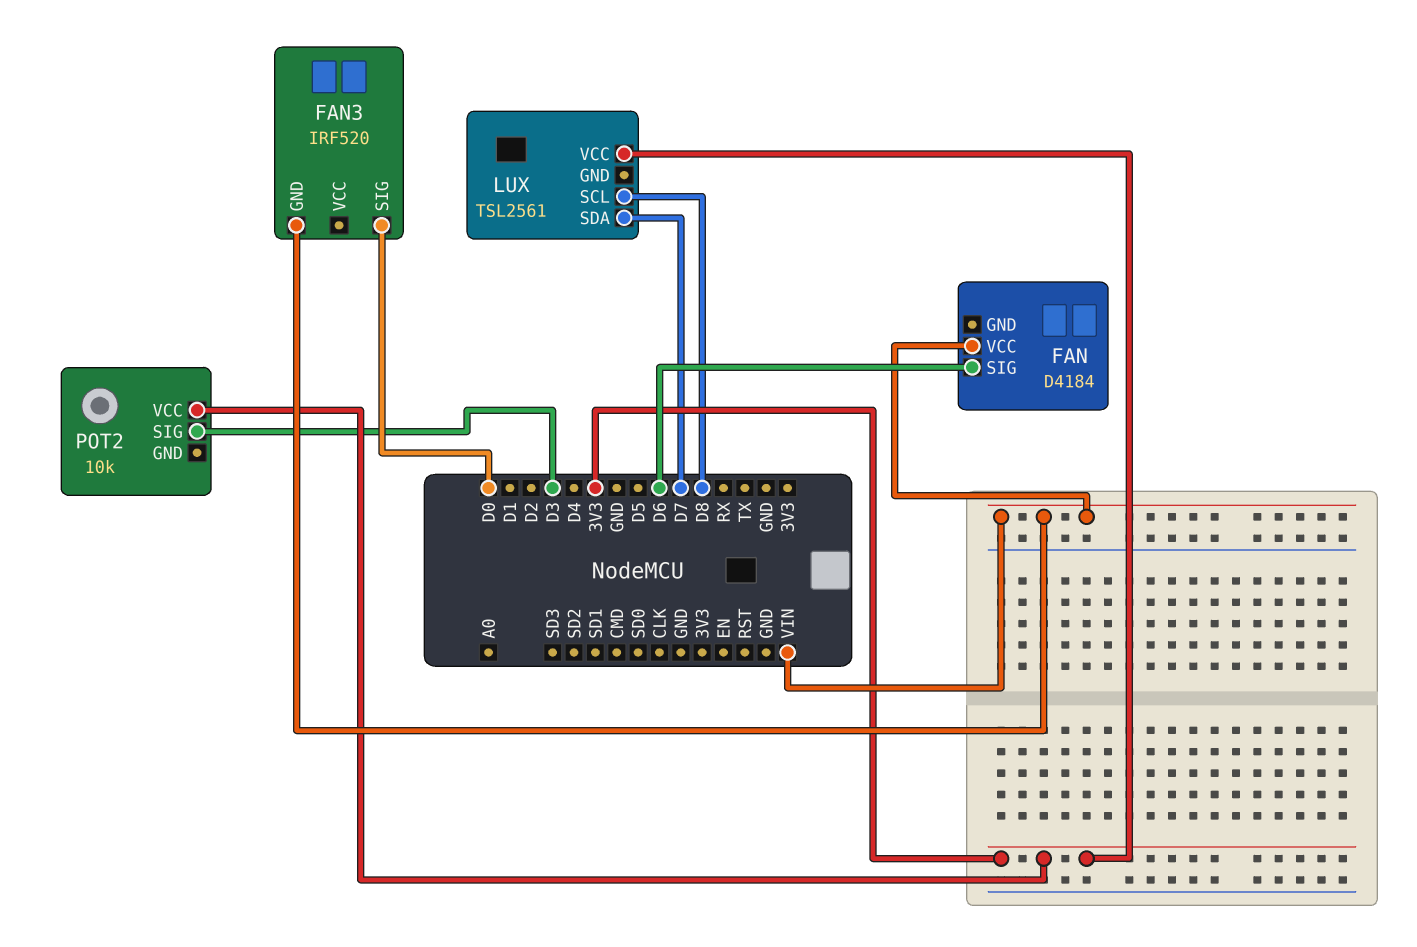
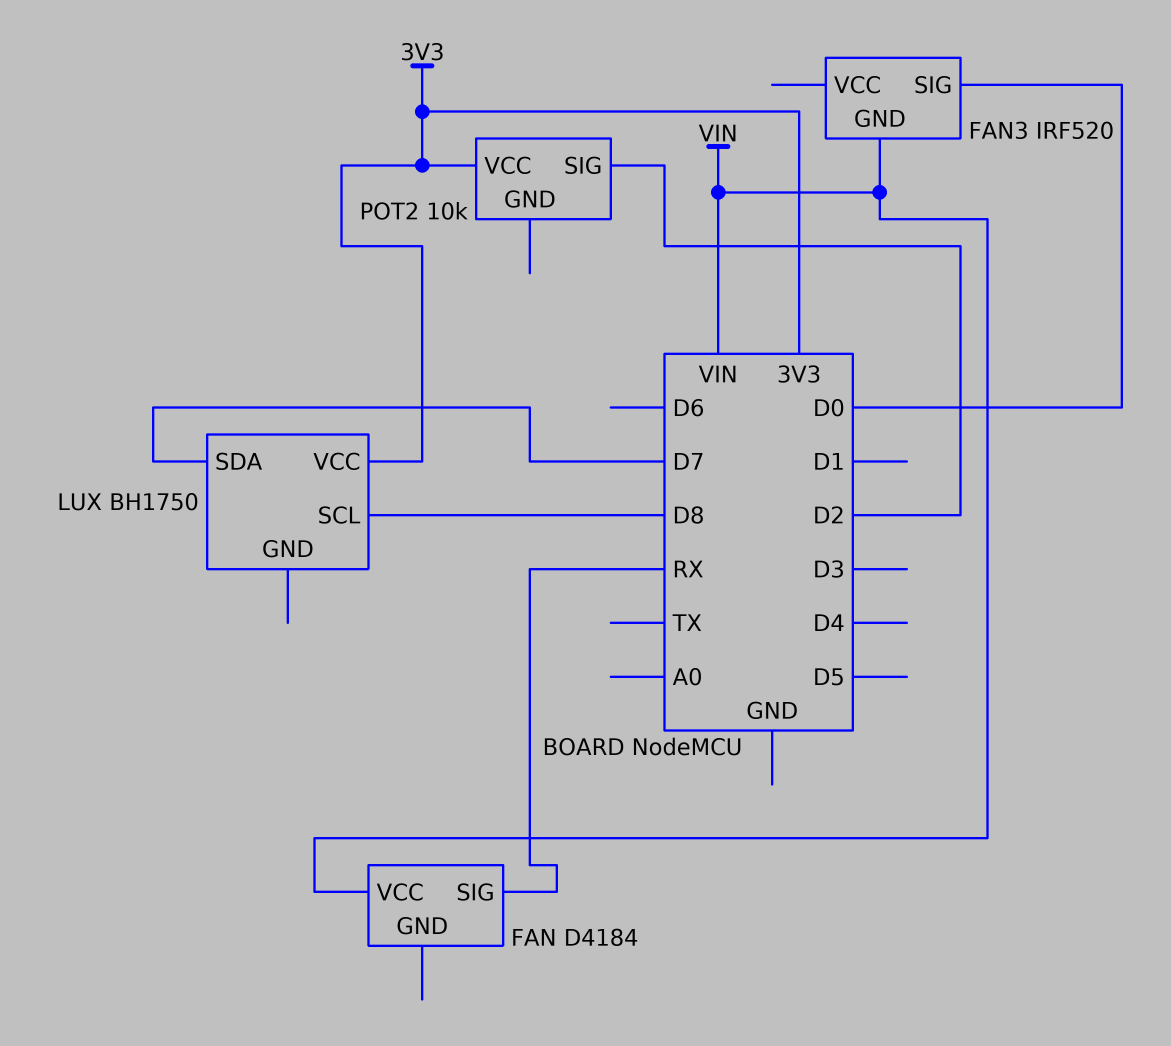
FAN pin SIG: D6 -> RX
LUX: TSL2561 -> BH1750
POT2 pin SIG: D3 -> D2

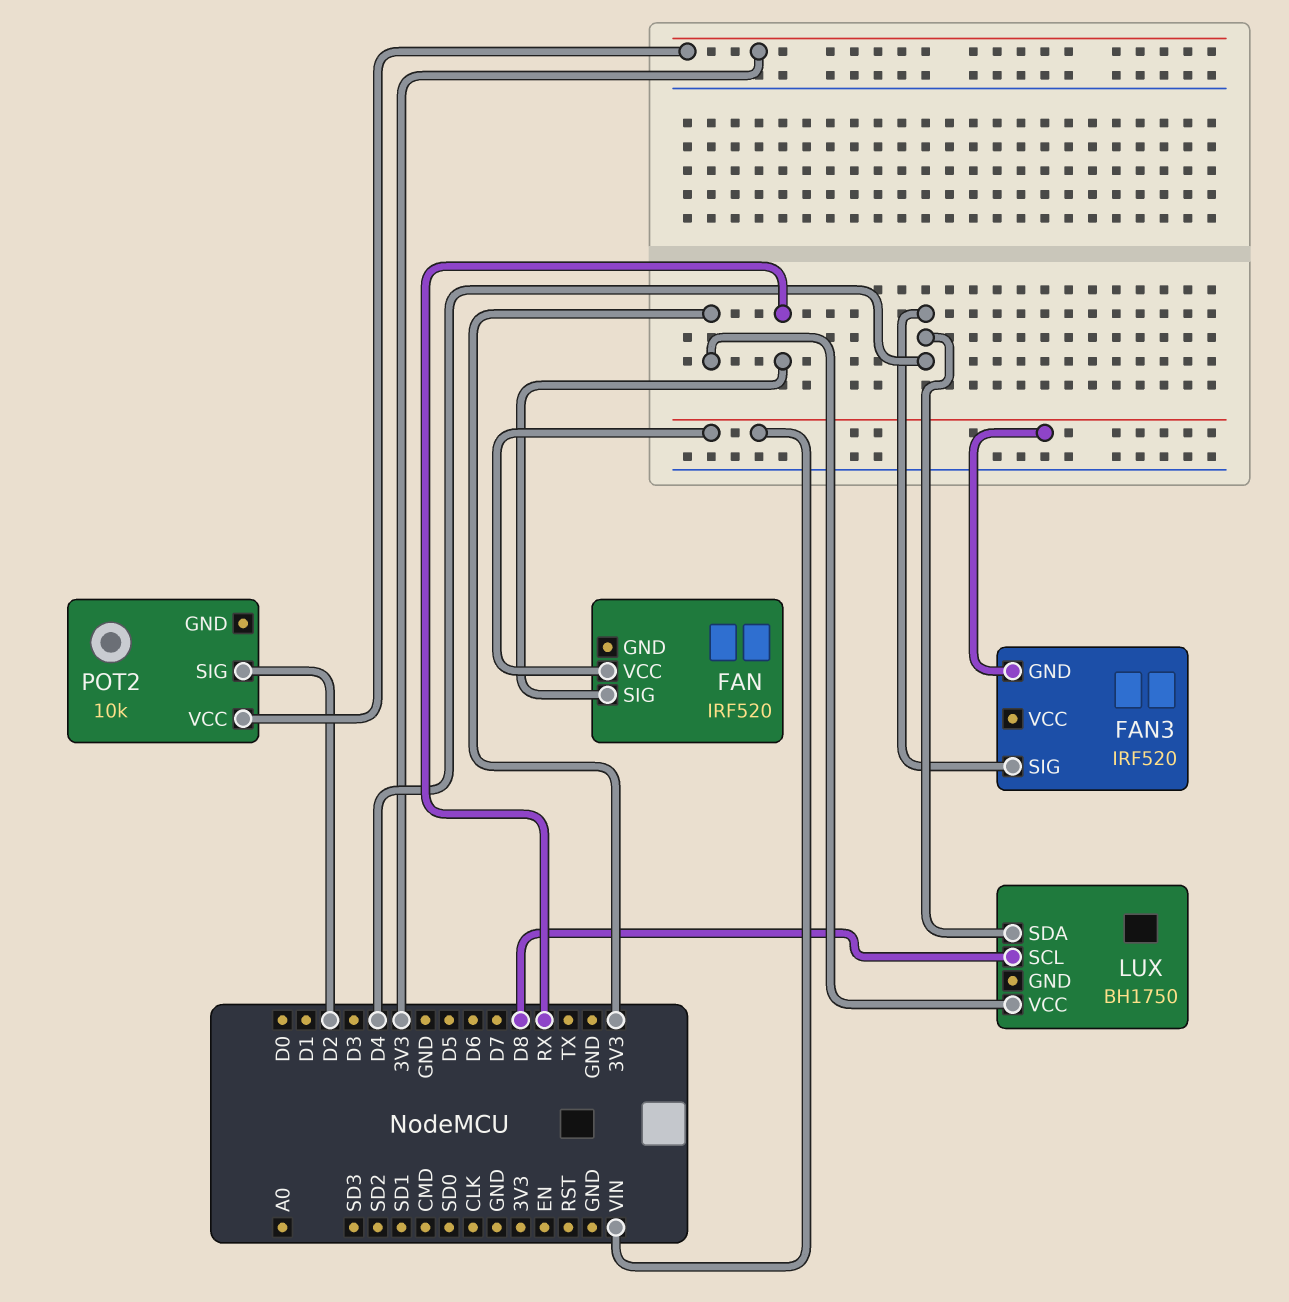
FAN: D4184 -> IRF520
FAN3 pin SIG: D0 -> D4
LUX pin SDA: D7 -> D4

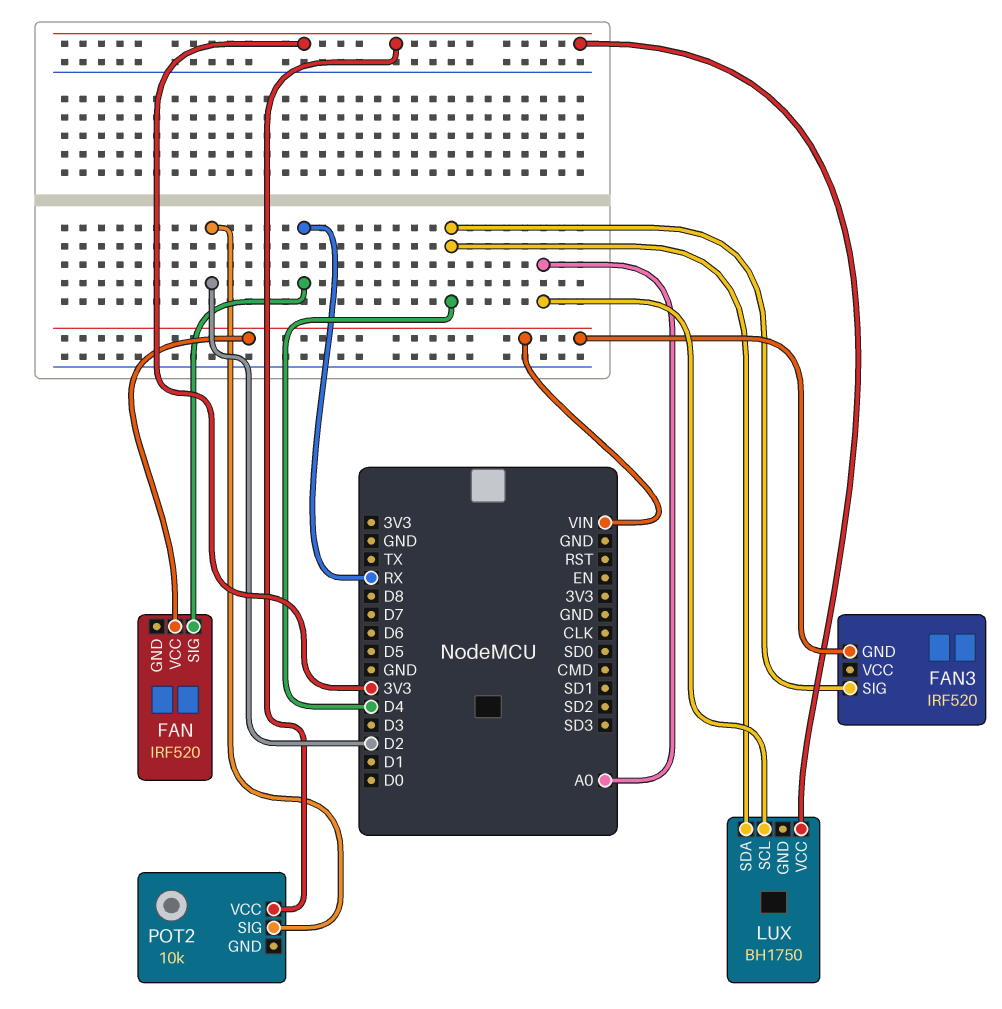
LUX pin SCL: D8 -> A0

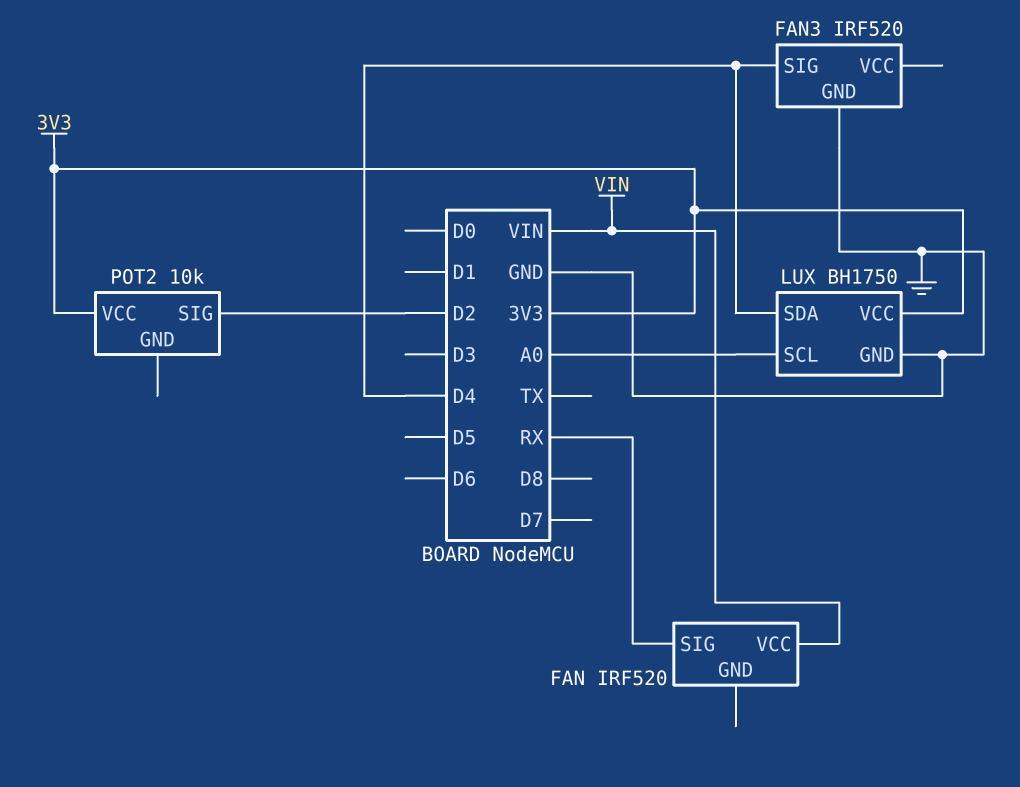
FAN3 pin GND: VIN -> GND
LUX pin GND: none -> GND

